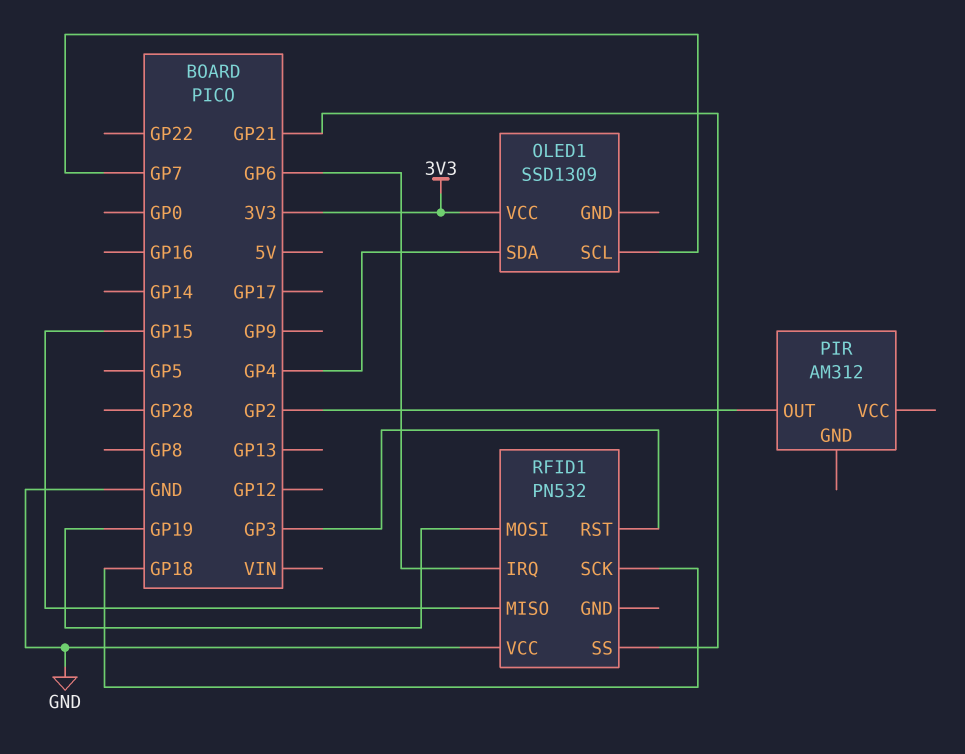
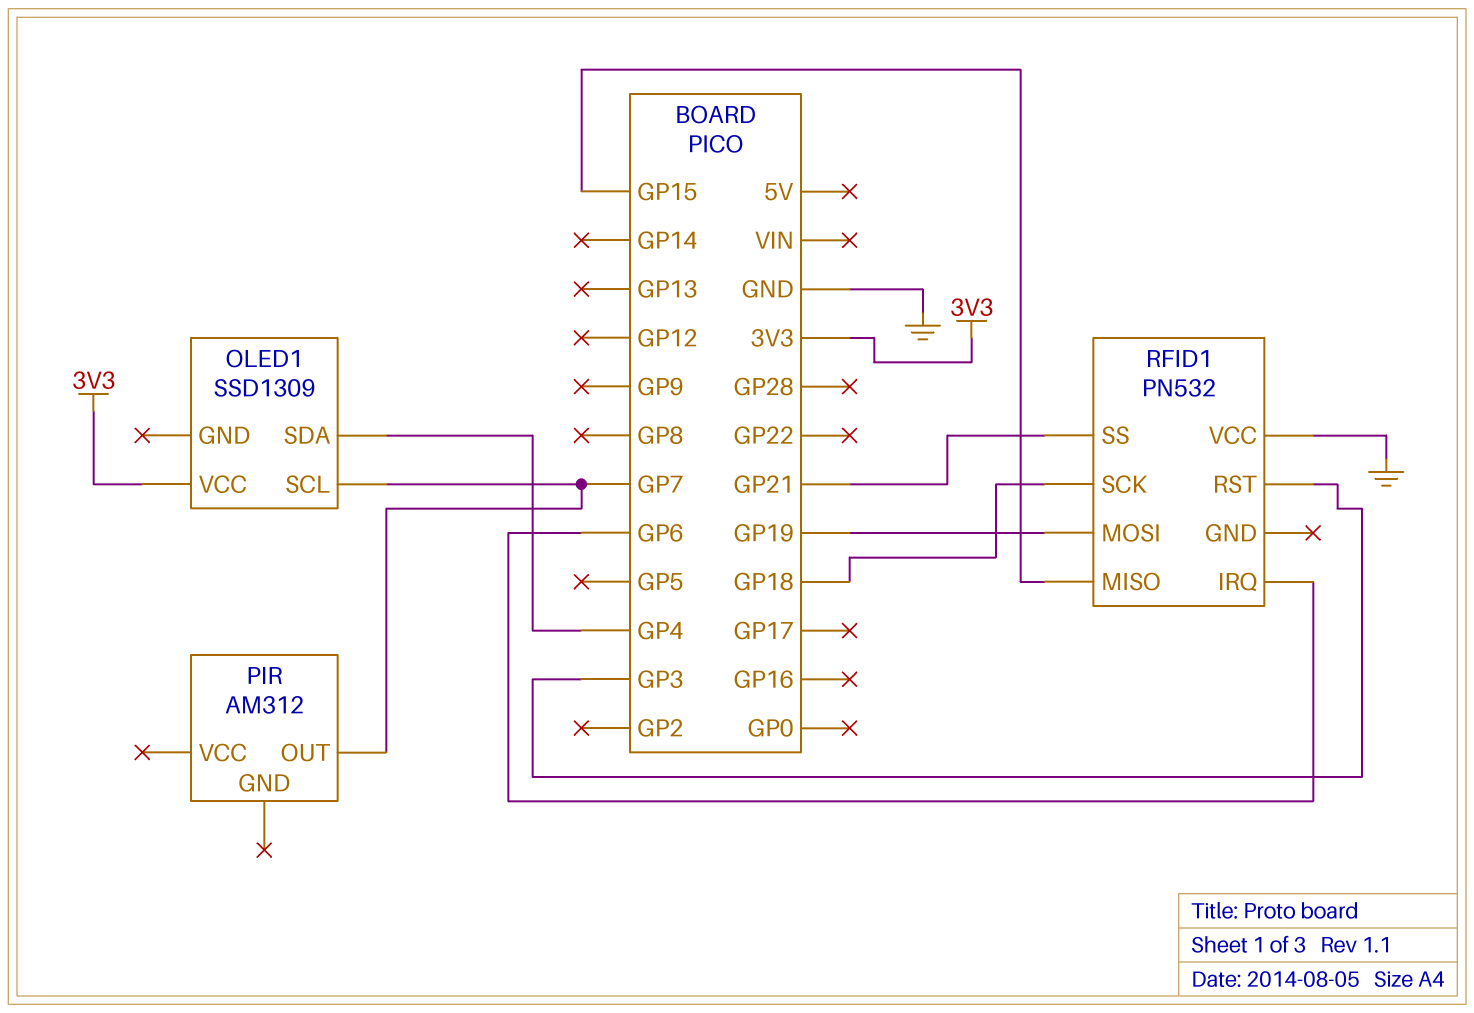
PIR pin OUT: GP2 -> GP7

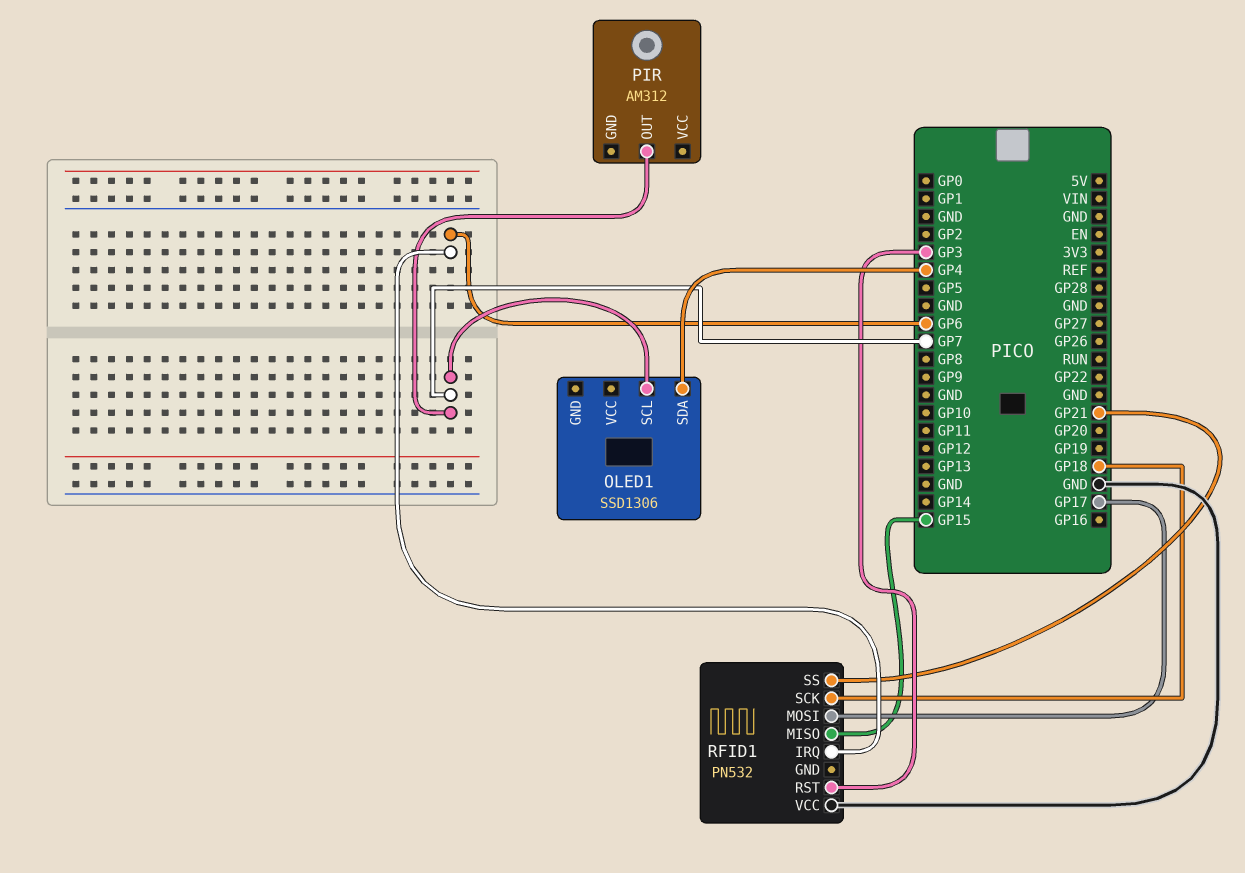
OLED1: SSD1309 -> SSD1306
OLED1 pin VCC: 3V3 -> none
RFID1 pin MOSI: GP19 -> GP17

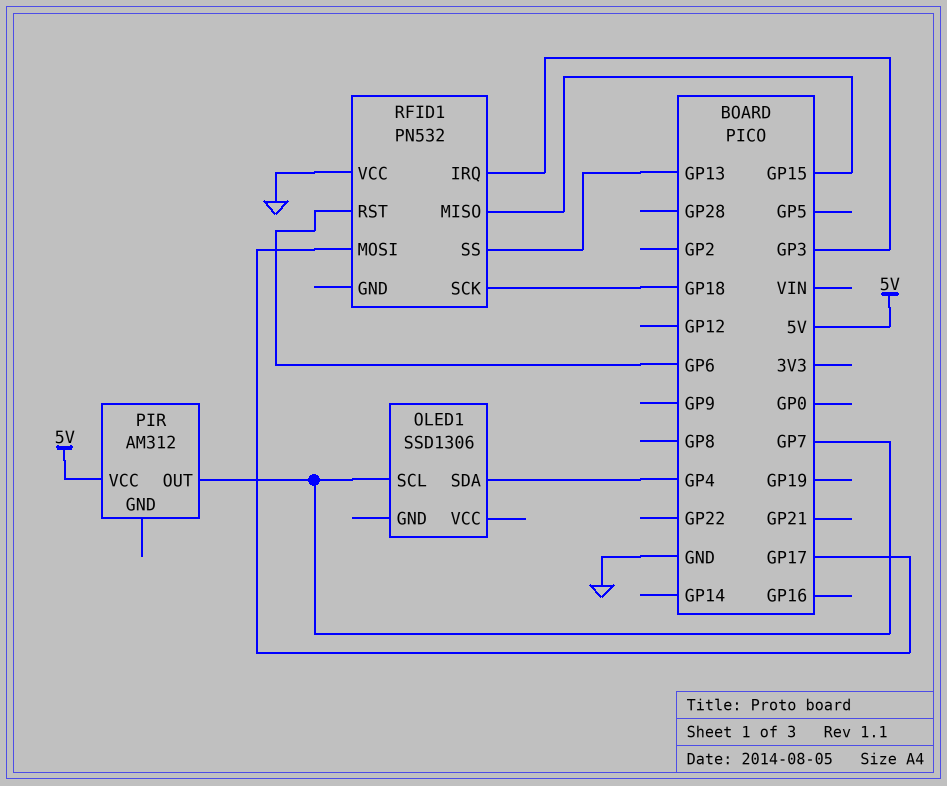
PIR pin VCC: none -> 5V
RFID1 pin IRQ: GP6 -> GP3
RFID1 pin RST: GP3 -> GP6
RFID1 pin SS: GP21 -> GP13

